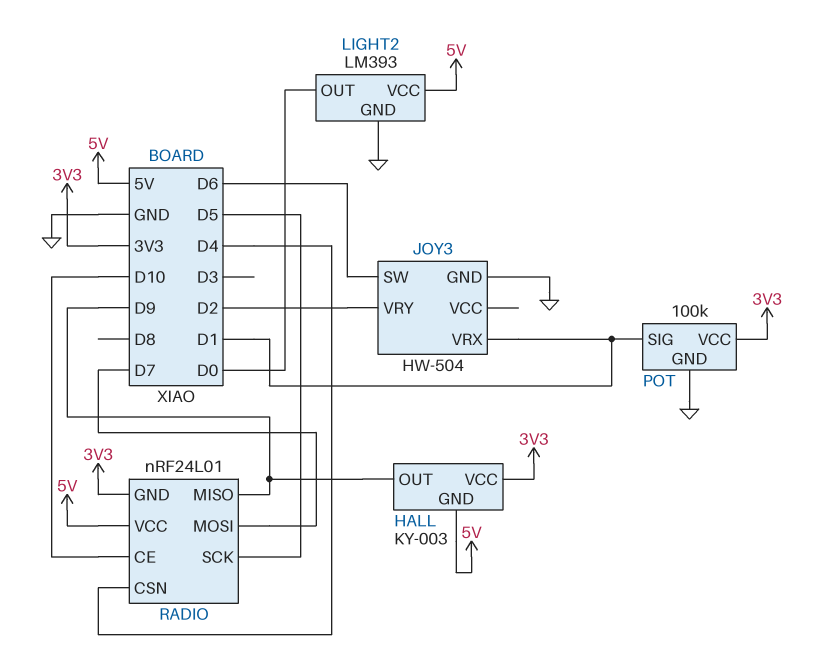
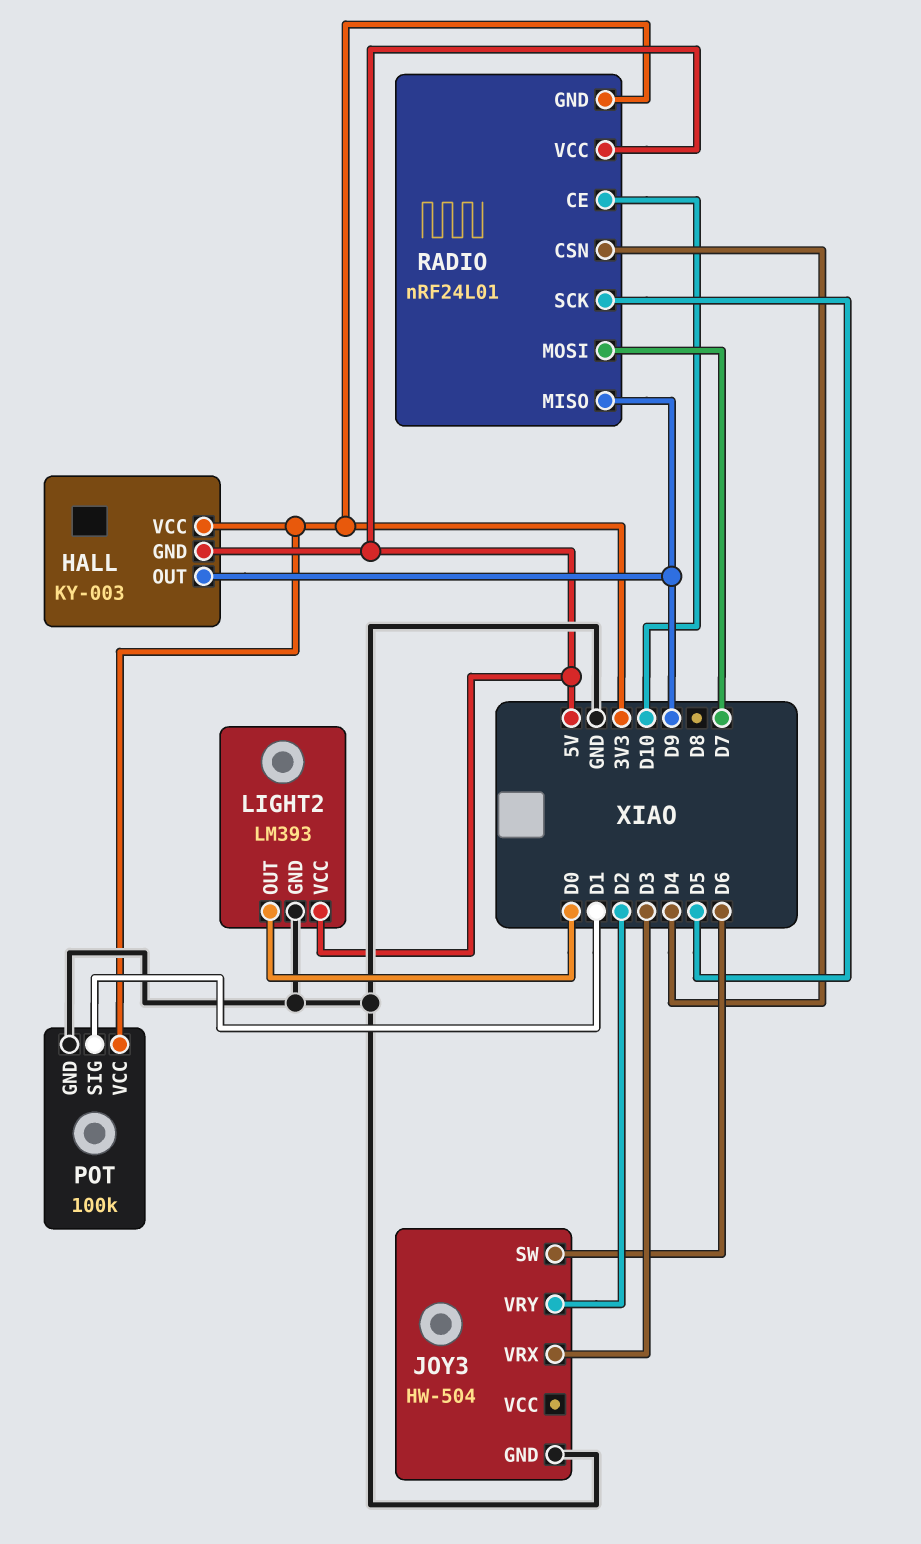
JOY3 pin VRX: D1 -> D3

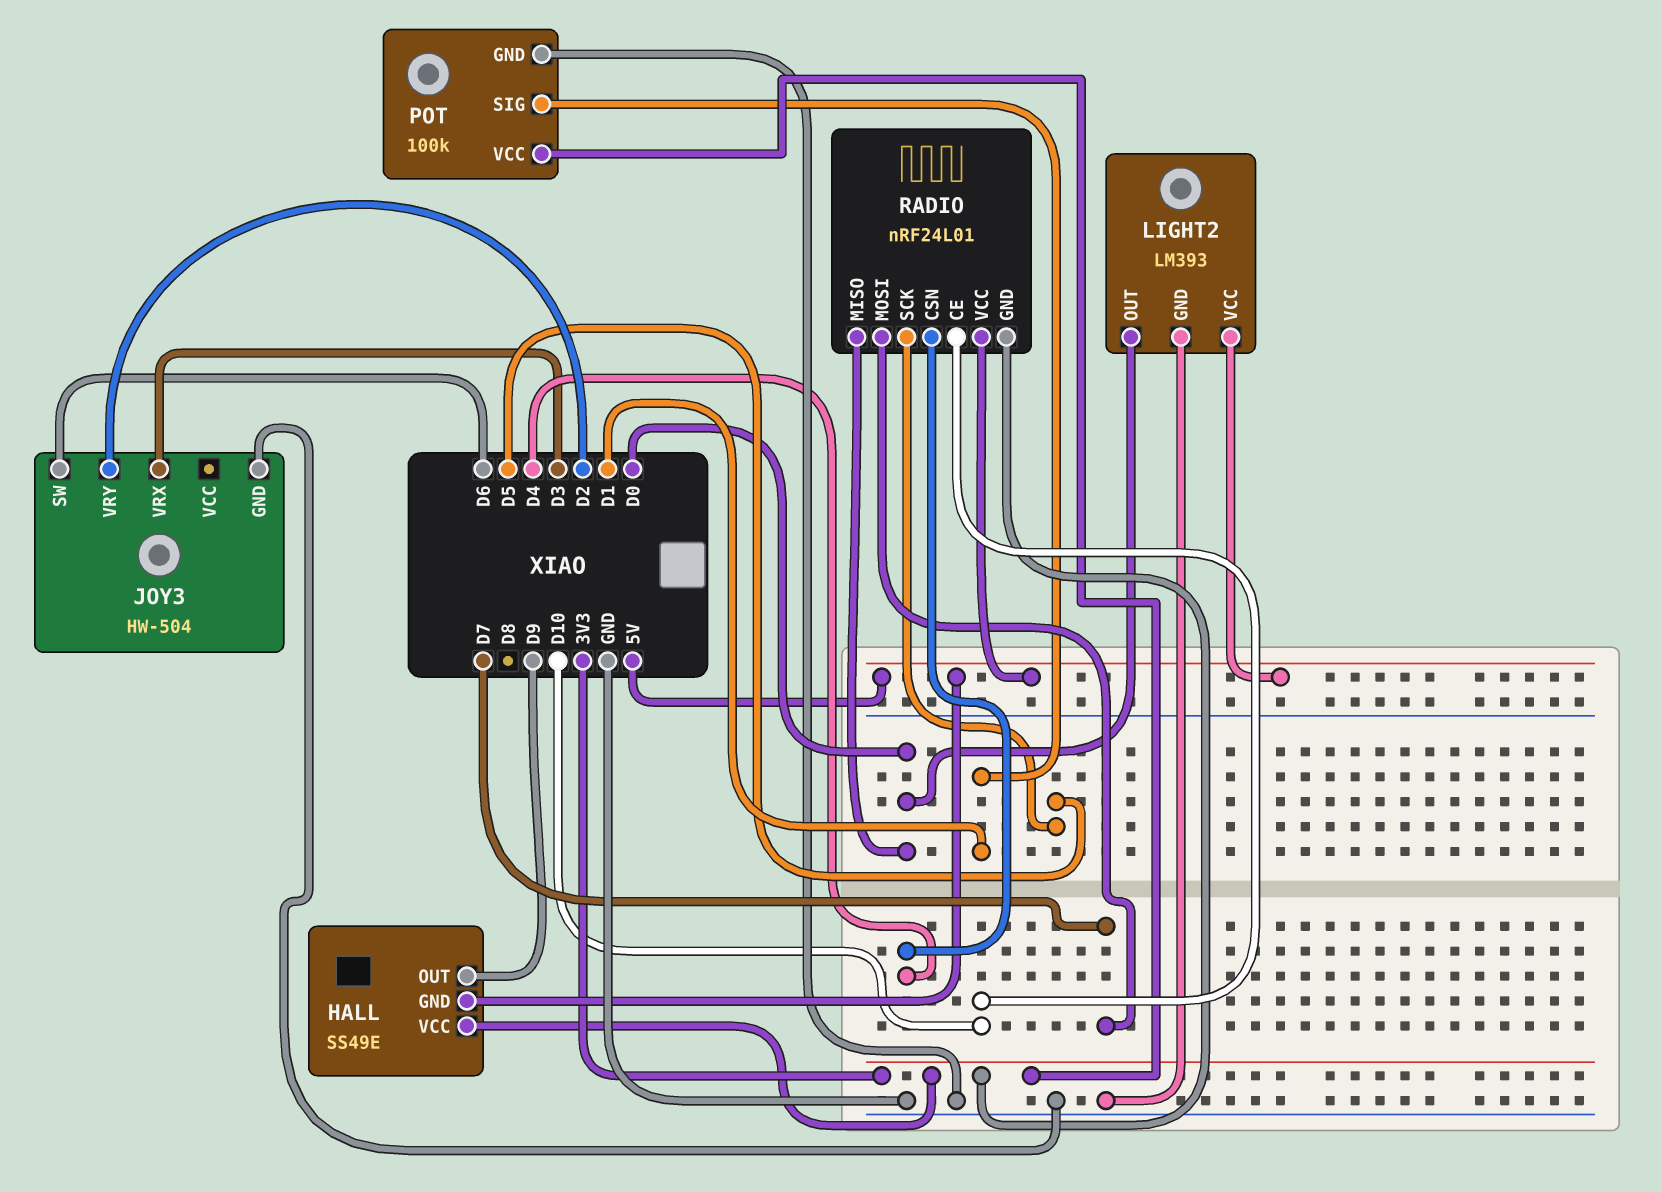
HALL: KY-003 -> SS49E
RADIO pin MISO: D9 -> D0

